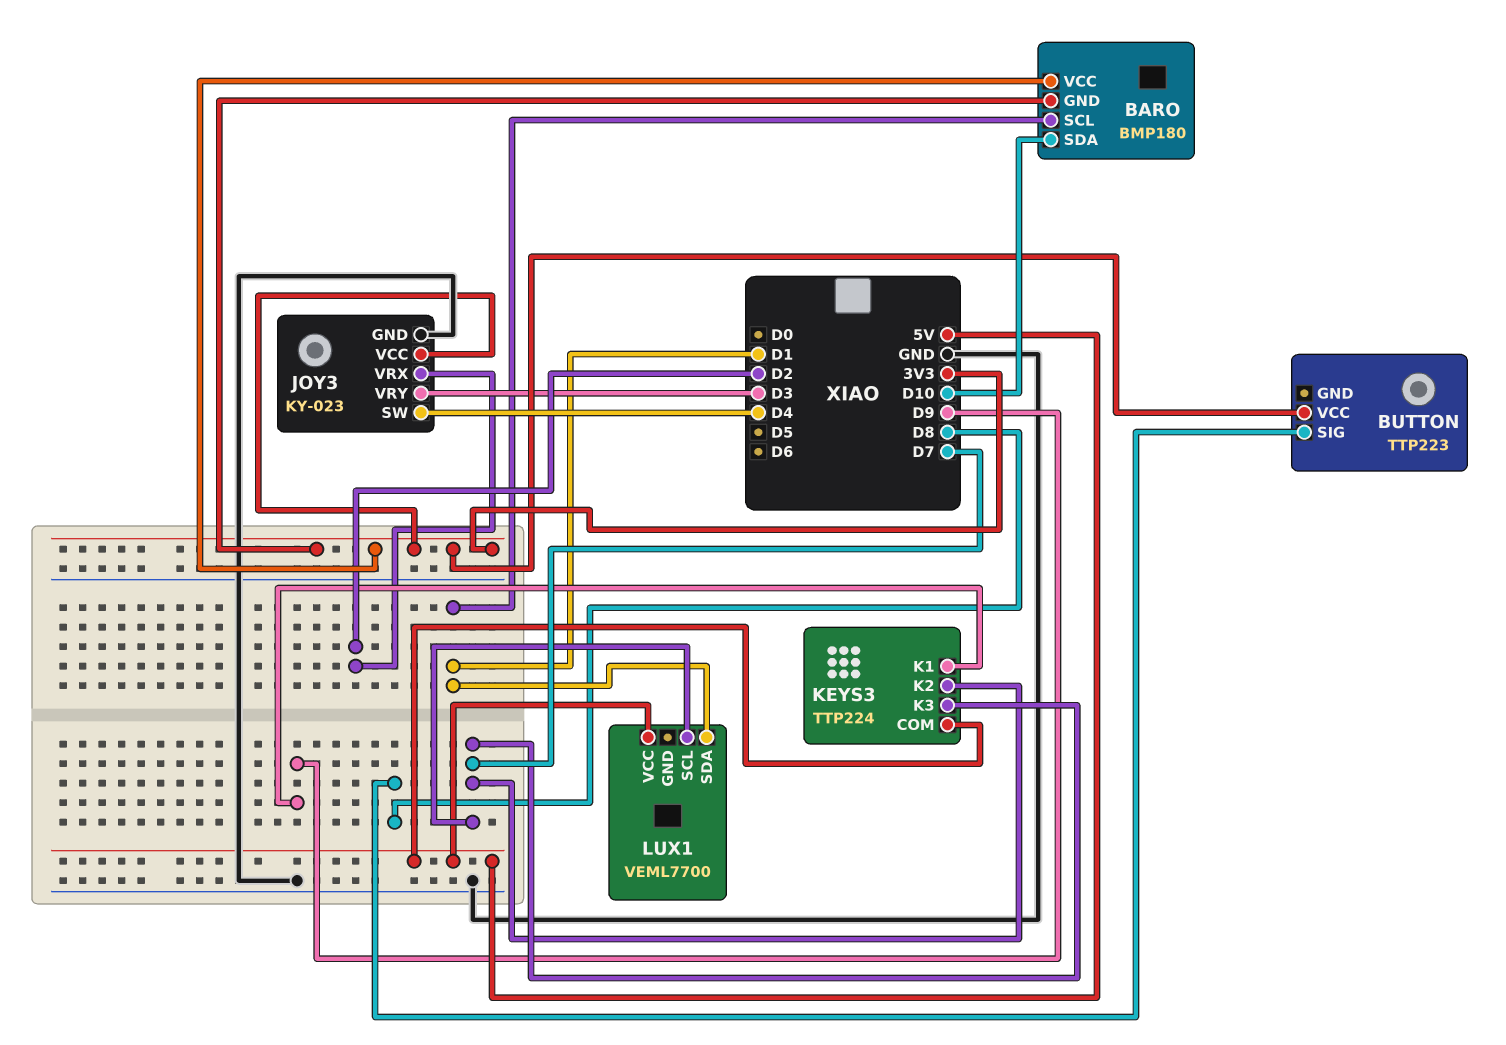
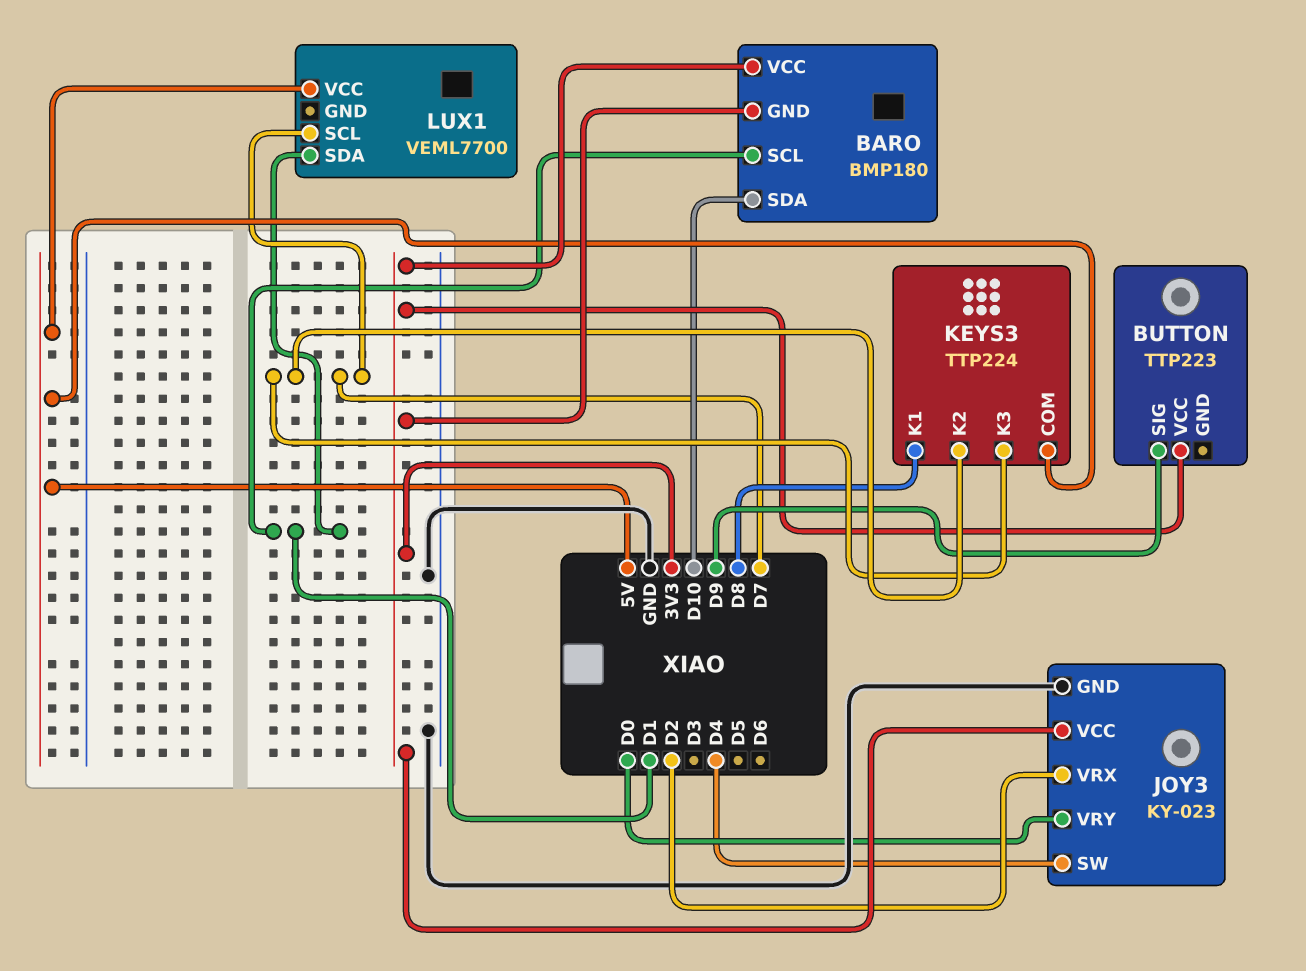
BUTTON pin SIG: D8 -> D9
JOY3 pin VRY: D3 -> D0
KEYS3 pin K1: D9 -> D8

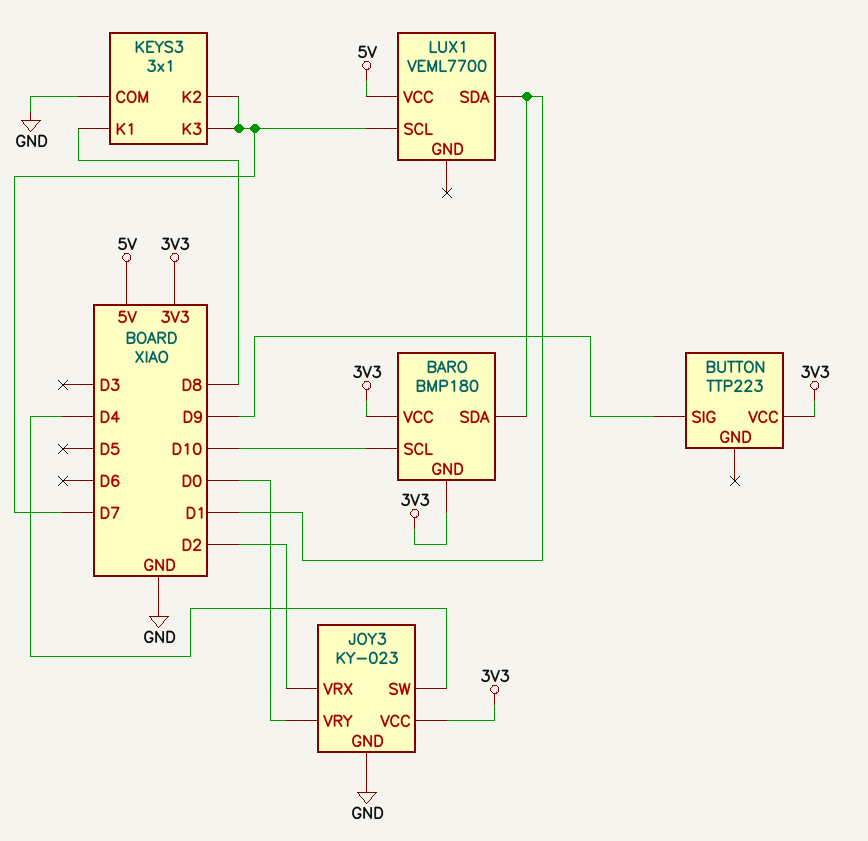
BARO pin SCL: D1 -> D10
BARO pin SDA: D10 -> D1
KEYS3: TTP224 -> 3x1
KEYS3 pin COM: 5V -> GND

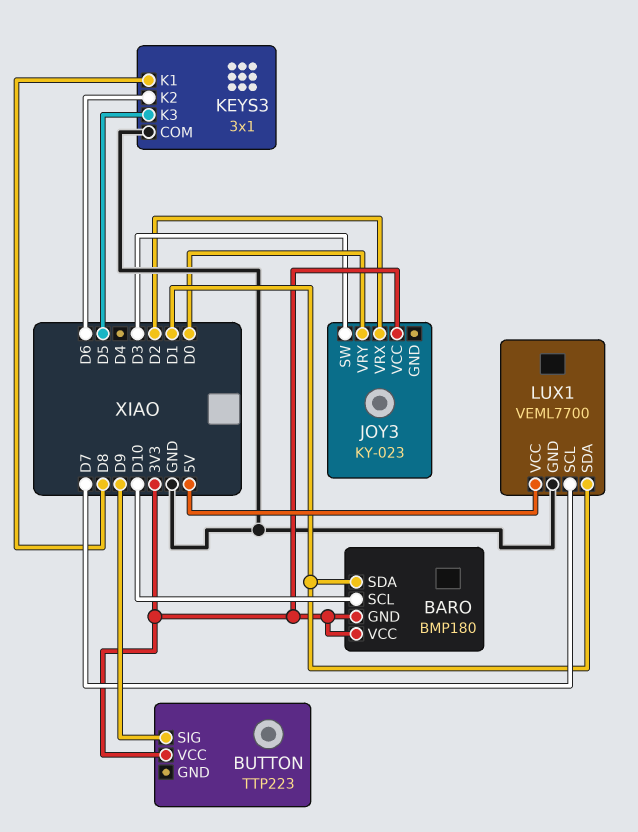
JOY3 pin GND: GND -> none
JOY3 pin SW: D4 -> D3
KEYS3 pin K2: D7 -> D6
KEYS3 pin K3: D7 -> D5
LUX1 pin GND: none -> GND

